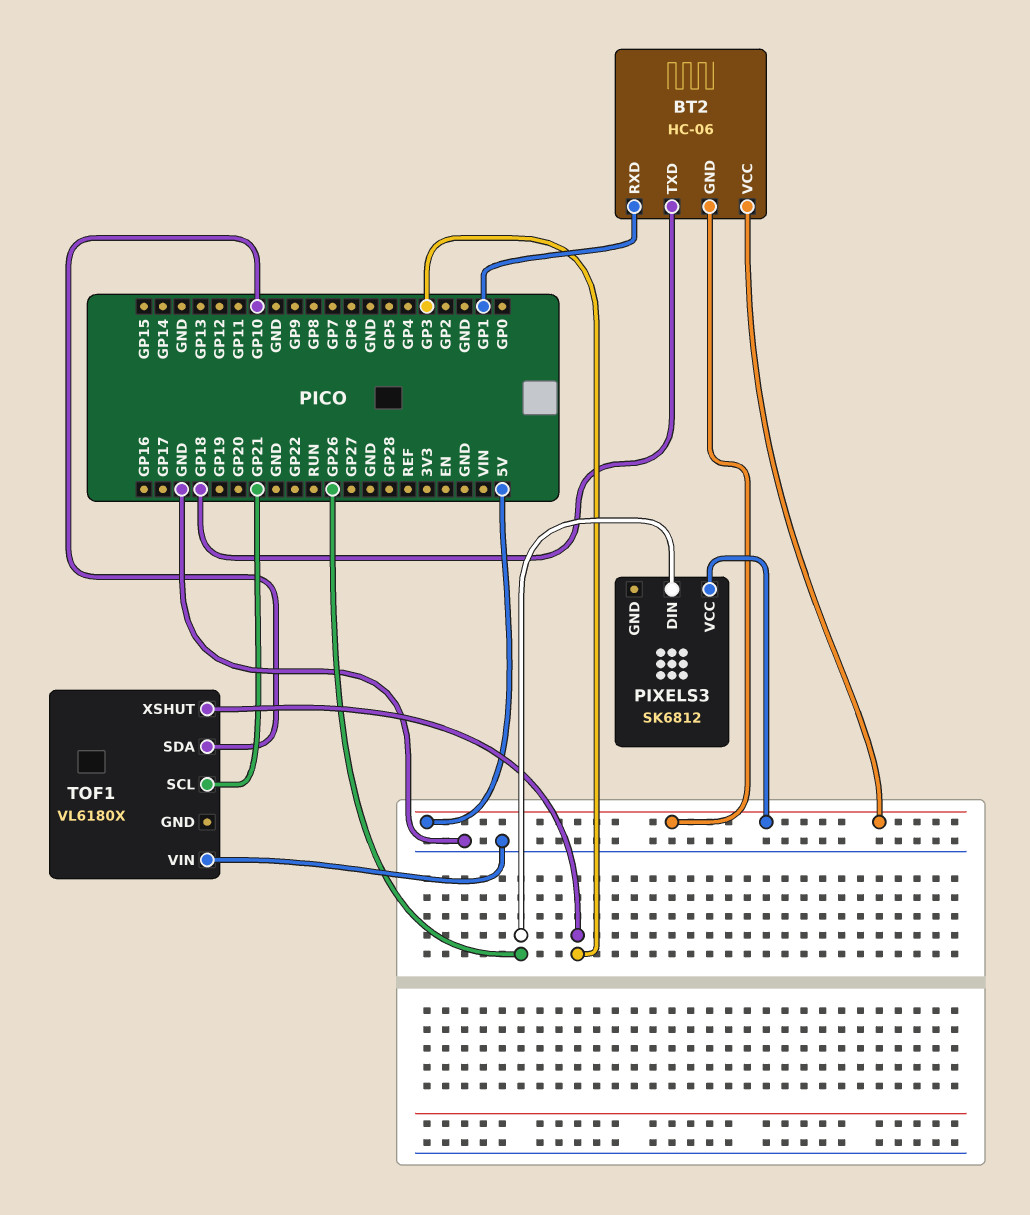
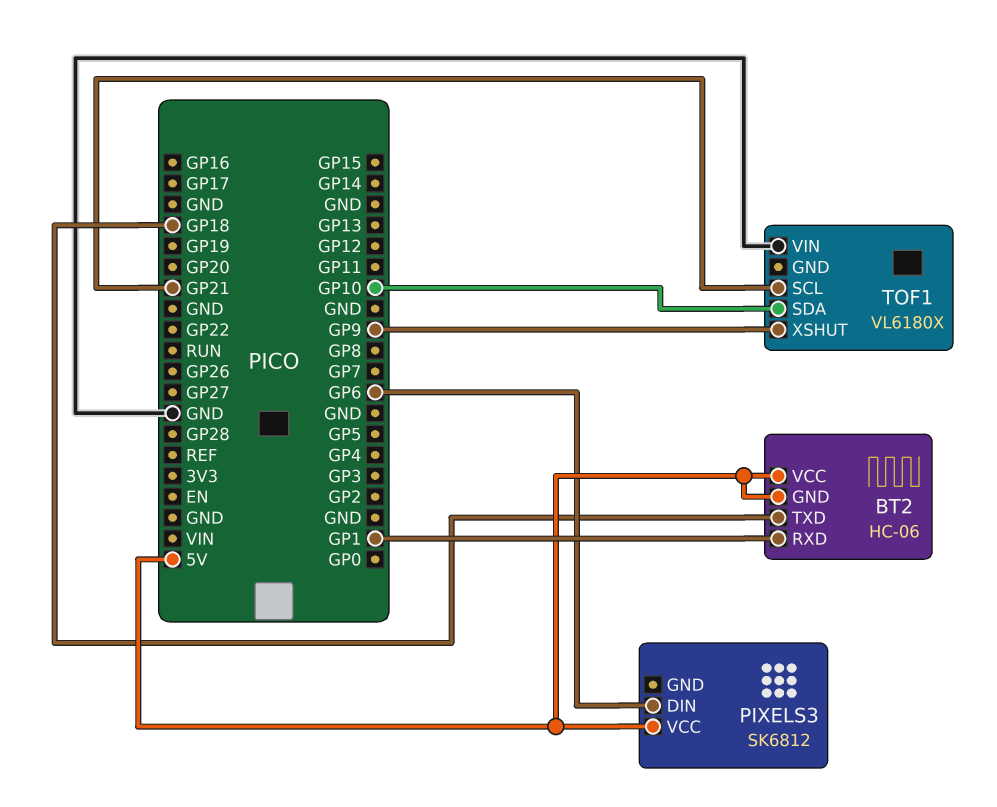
PIXELS3 pin DIN: GP26 -> GP6
TOF1 pin XSHUT: GP3 -> GP9

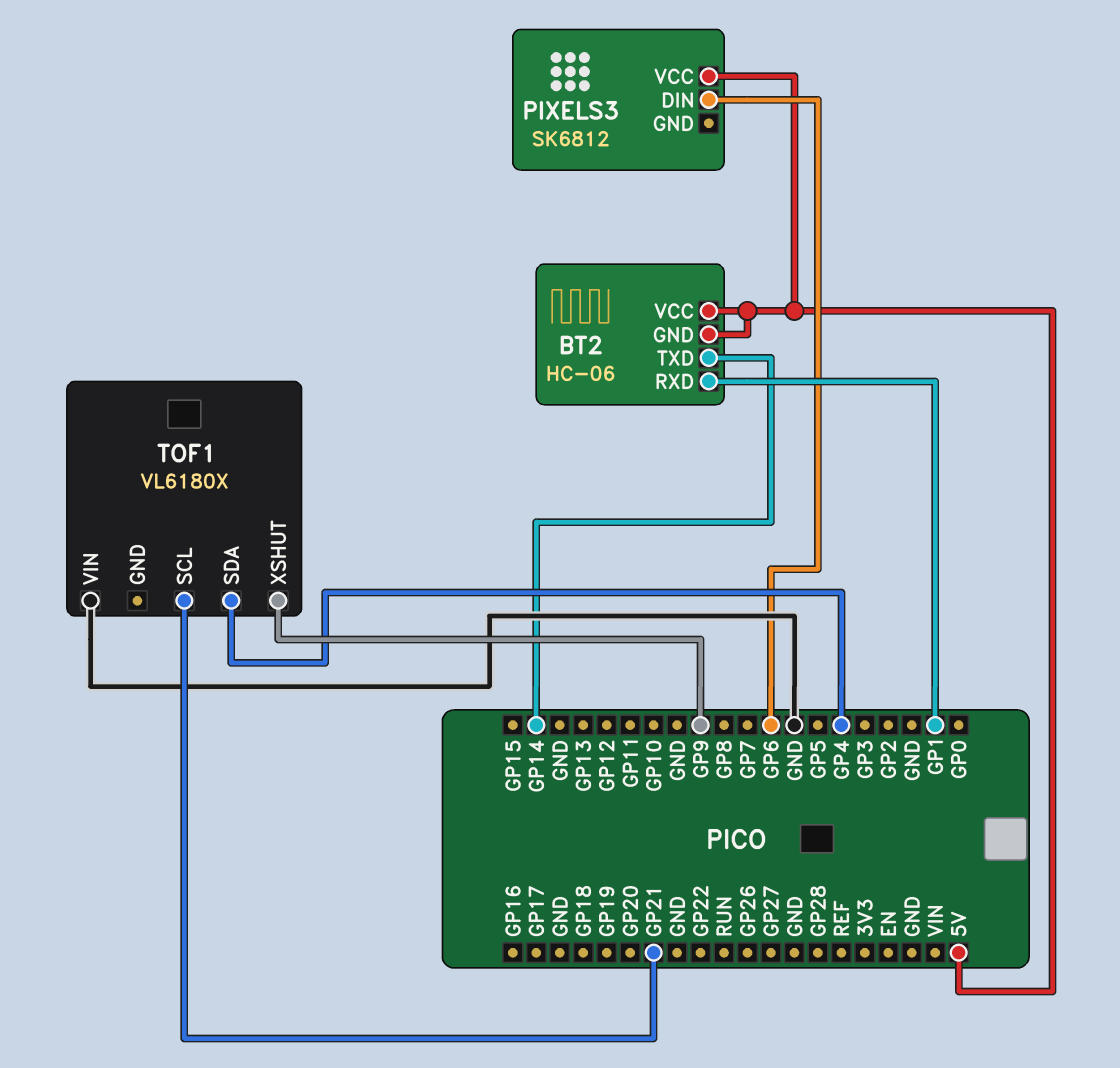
BT2 pin TXD: GP18 -> GP14
TOF1 pin SDA: GP10 -> GP4

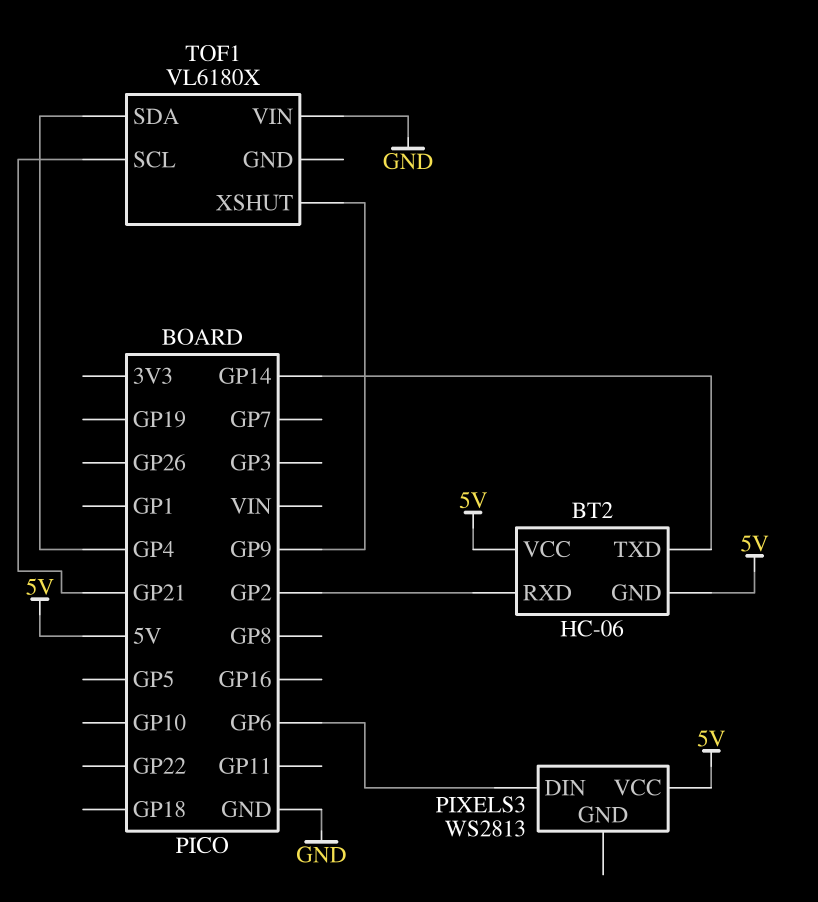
BT2 pin RXD: GP1 -> GP2
PIXELS3: SK6812 -> WS2813

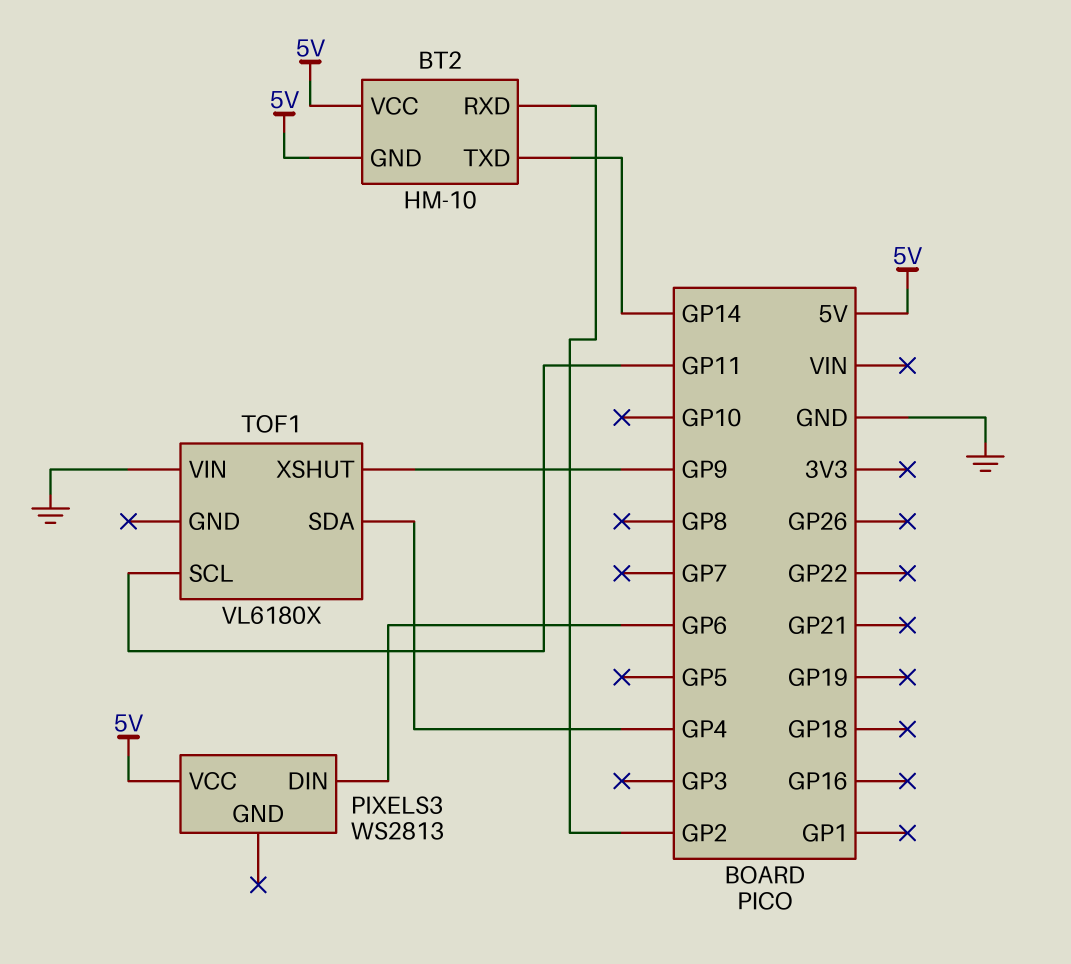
BT2: HC-06 -> HM-10
TOF1 pin SCL: GP21 -> GP11

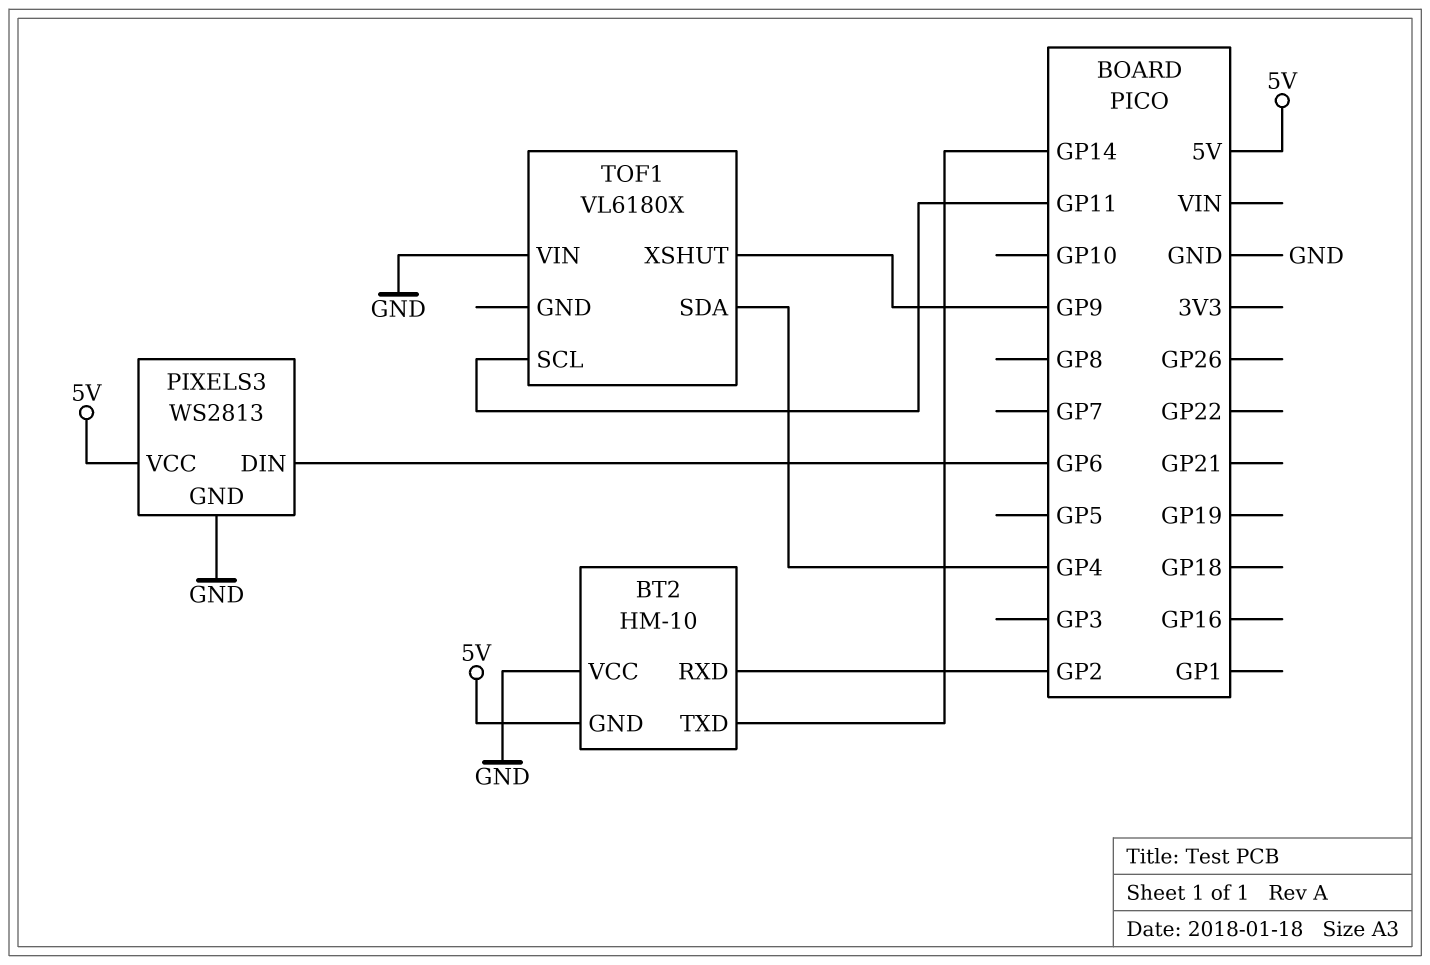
BT2 pin VCC: 5V -> GND
PIXELS3 pin GND: none -> GND

